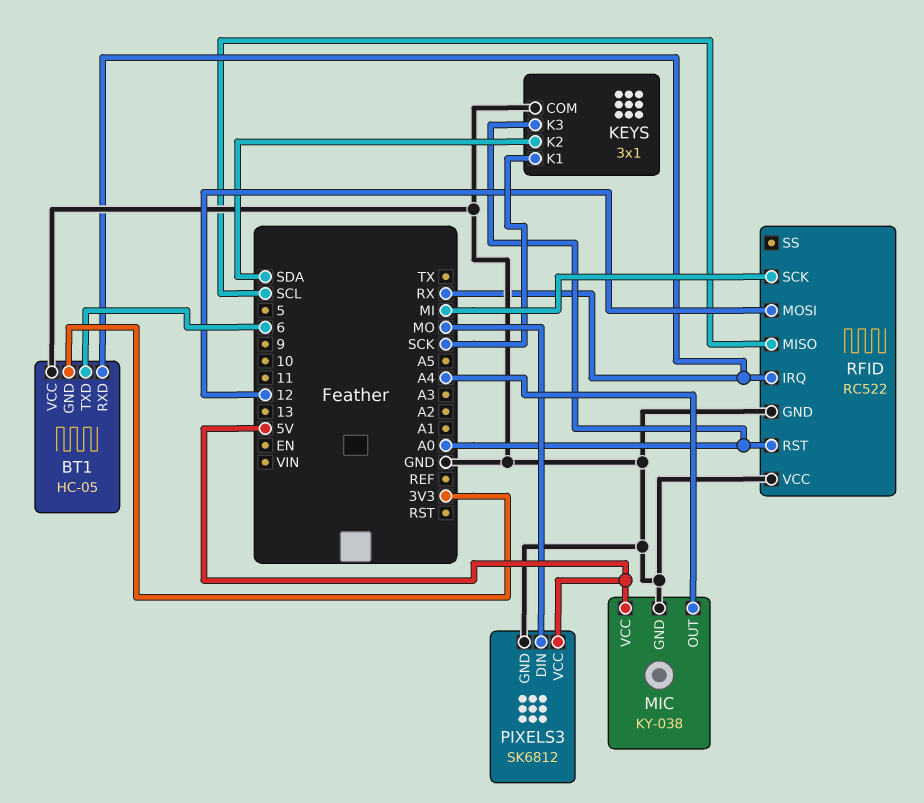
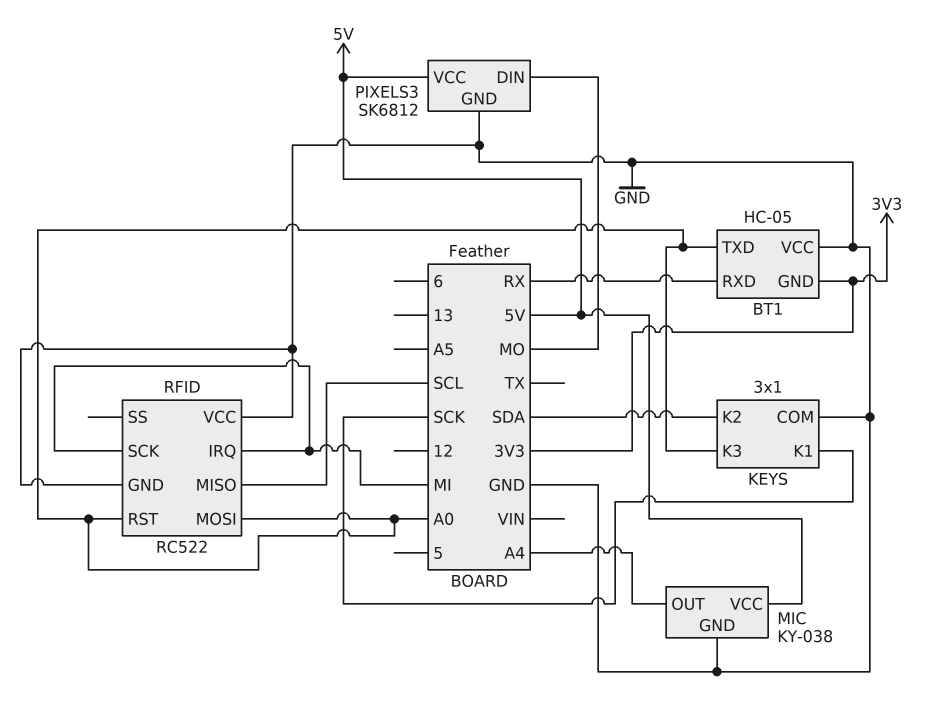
BT1 pin TXD: 6 -> A0
RFID pin IRQ: RX -> MI
RFID pin MOSI: 12 -> A0

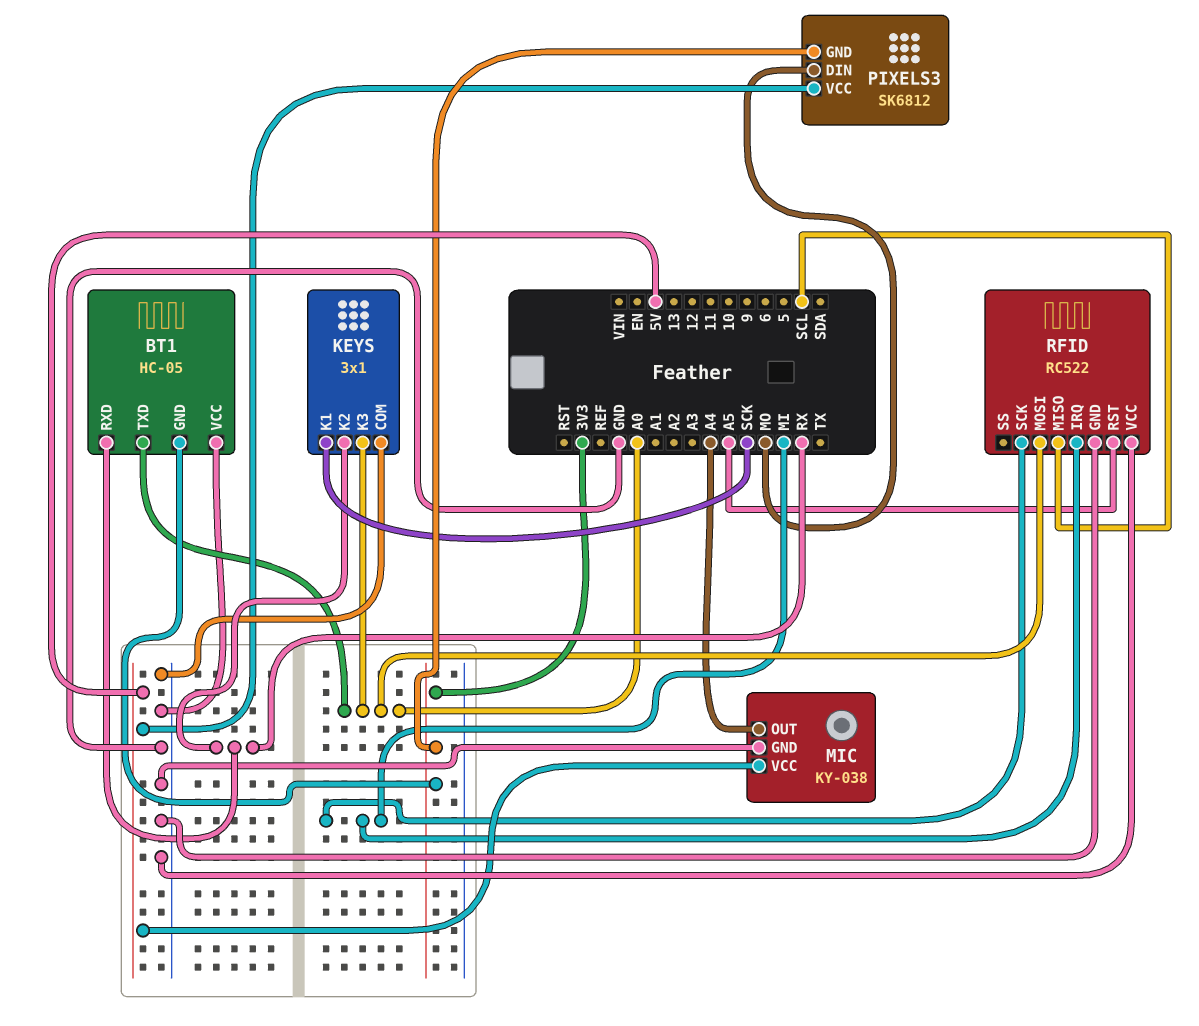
KEYS pin K2: SDA -> RX
PIXELS3 pin GND: GND -> 3V3
RFID pin RST: A0 -> A5

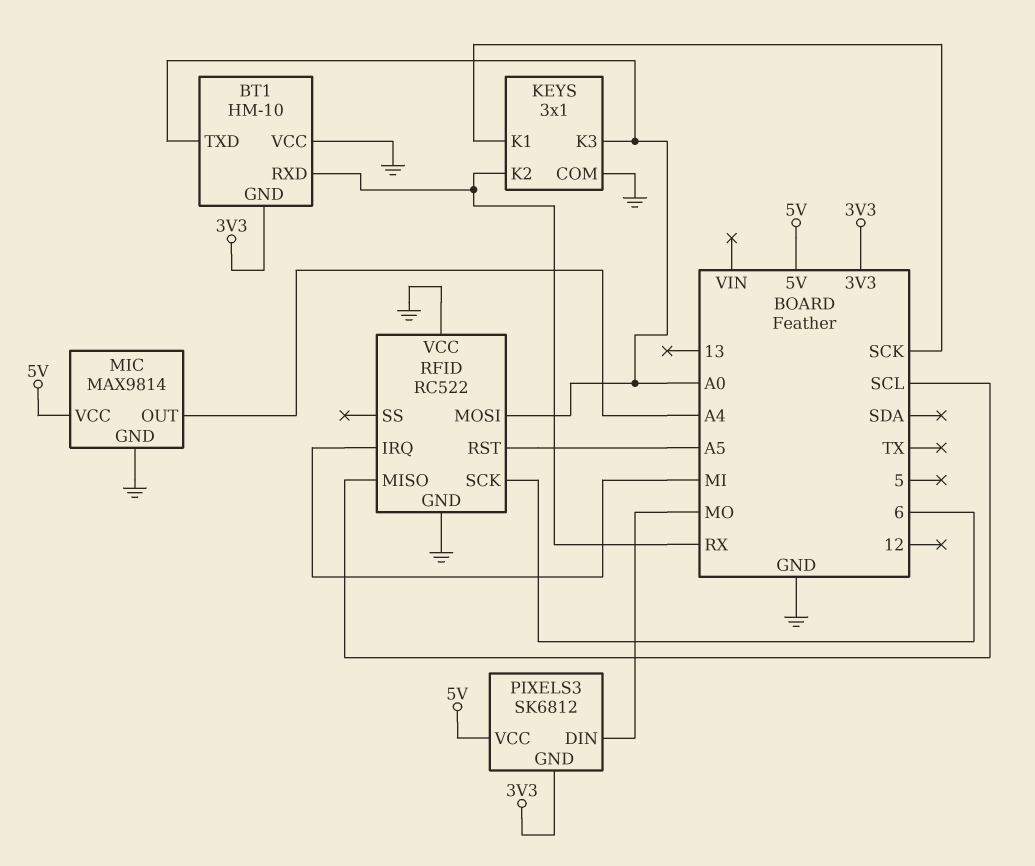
BT1: HC-05 -> HM-10
MIC: KY-038 -> MAX9814
RFID pin SCK: MI -> 6

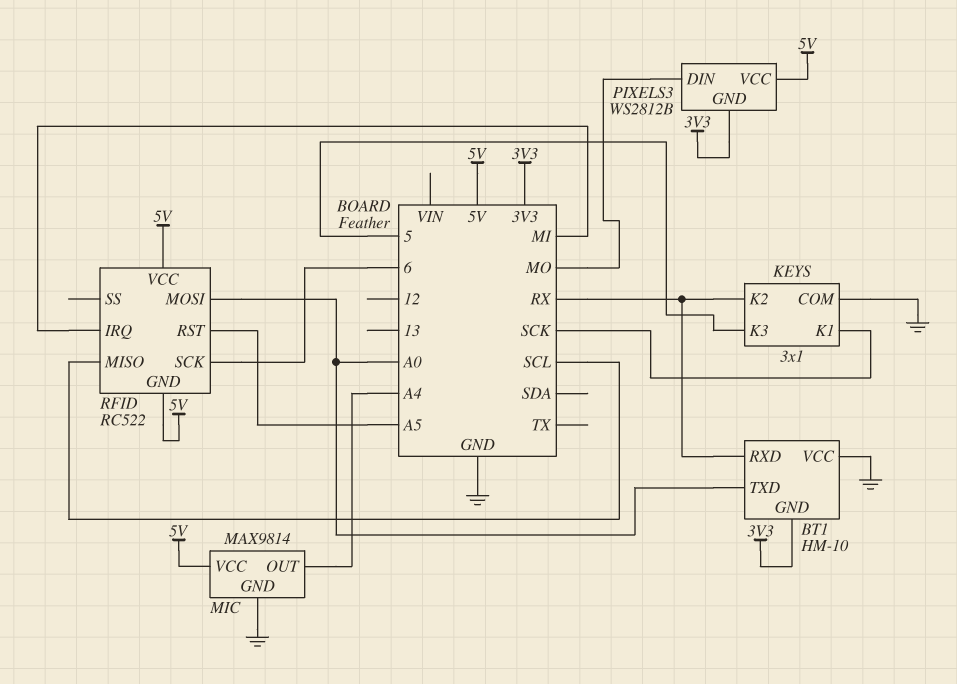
KEYS pin K3: A0 -> 5
PIXELS3: SK6812 -> WS2812B
RFID pin GND: GND -> 5V
RFID pin VCC: GND -> 5V

